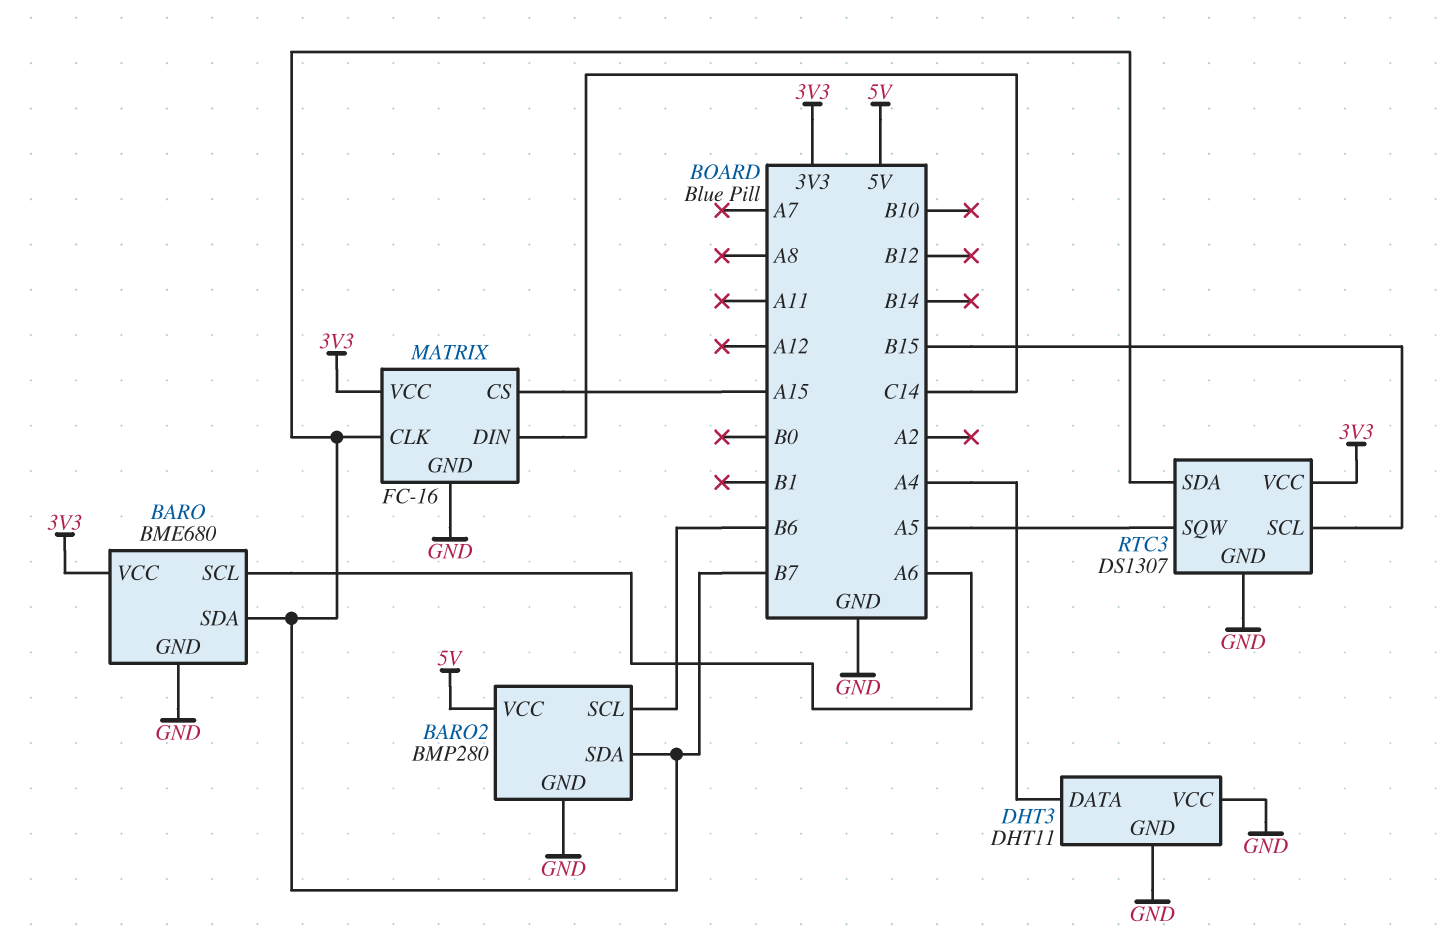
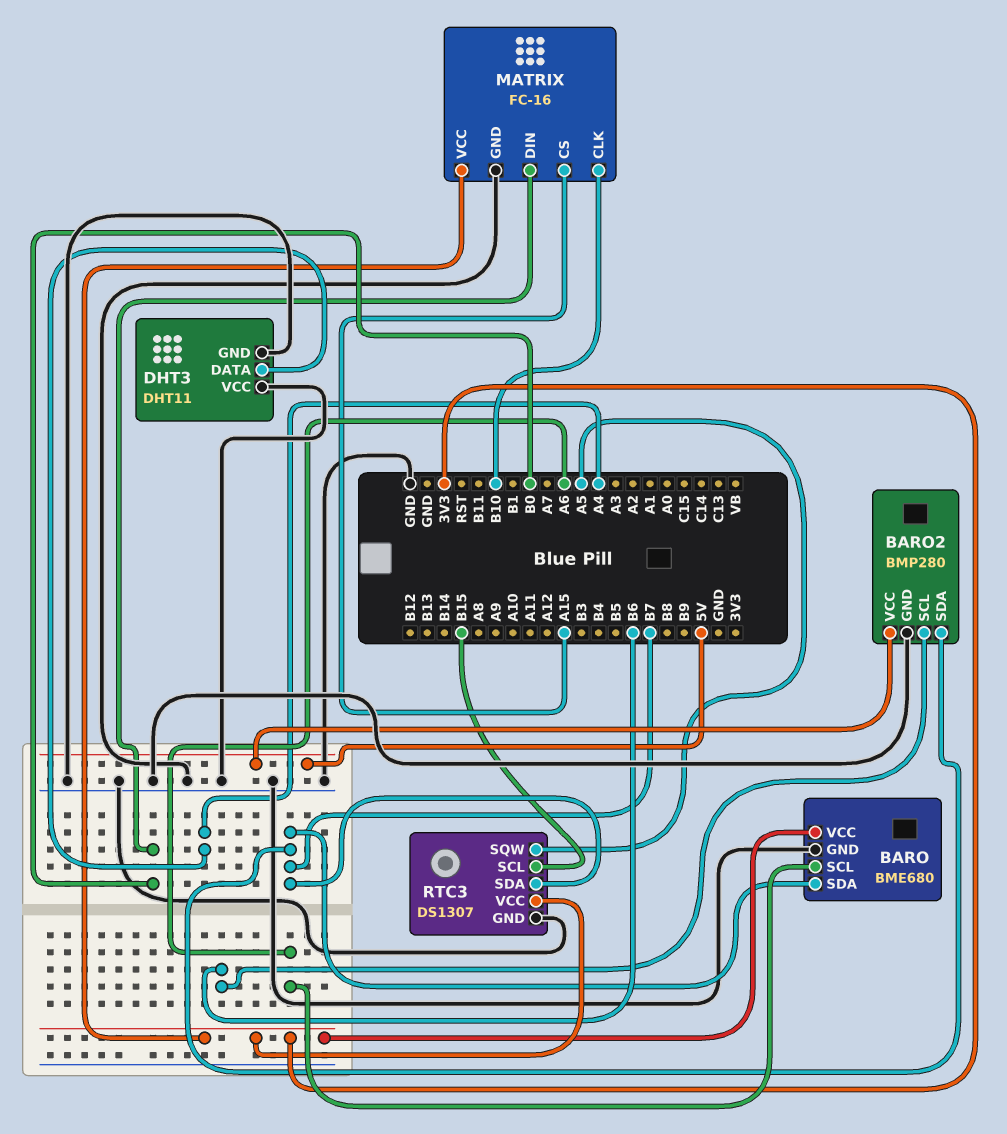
MATRIX pin CLK: B7 -> B10
MATRIX pin DIN: C14 -> B0

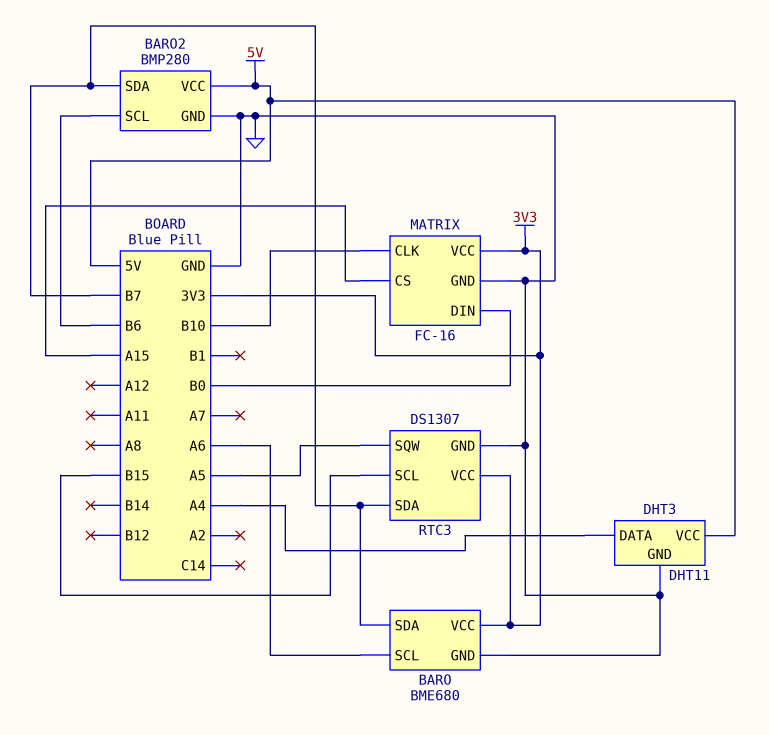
DHT3 pin VCC: GND -> 5V

